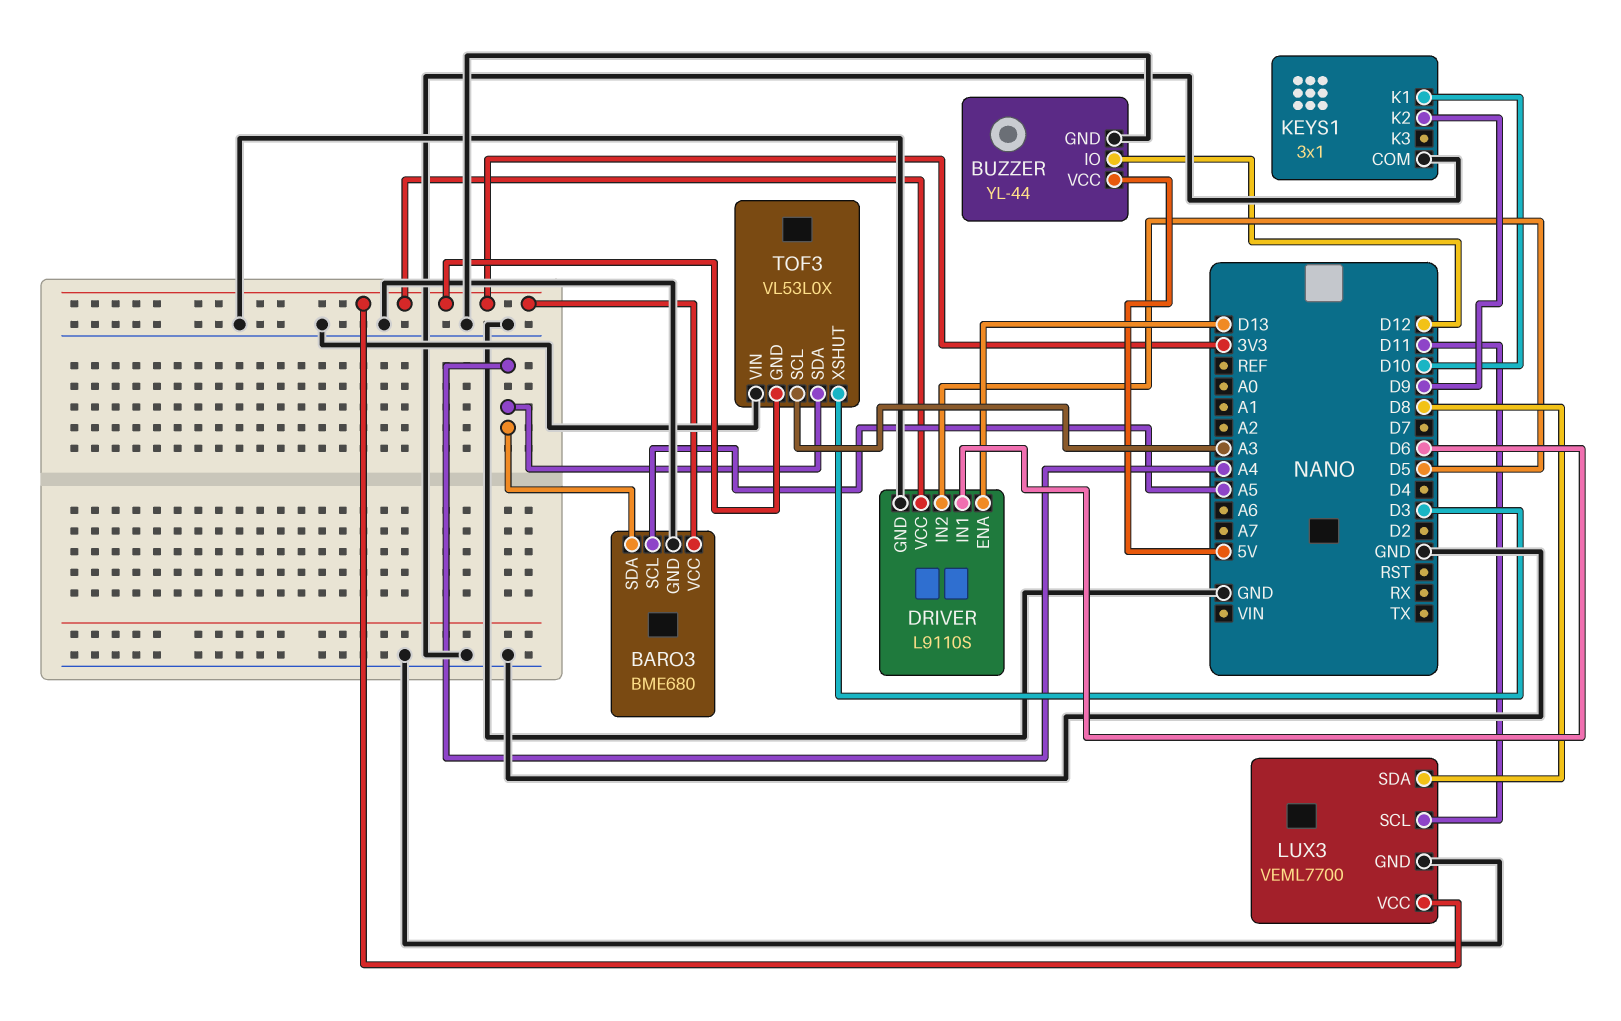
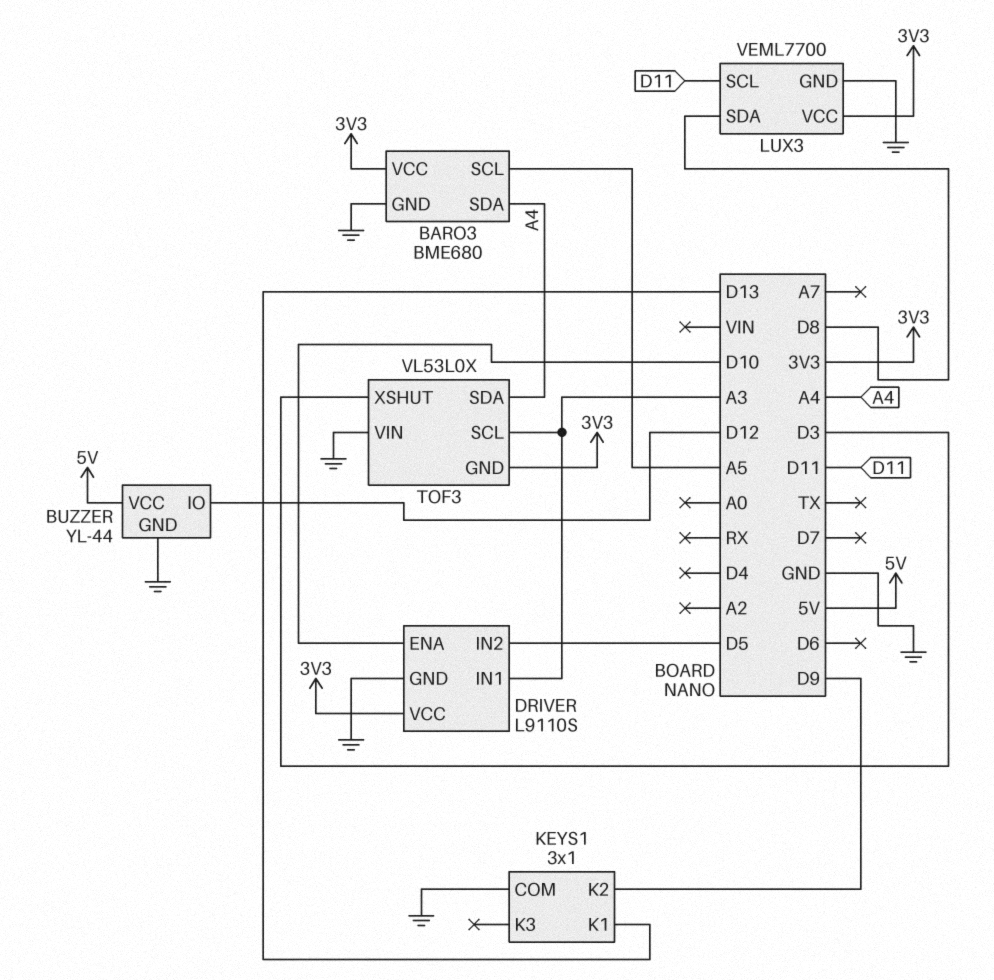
DRIVER pin ENA: D13 -> D10
DRIVER pin IN1: D6 -> A3
KEYS1 pin K1: D10 -> D13

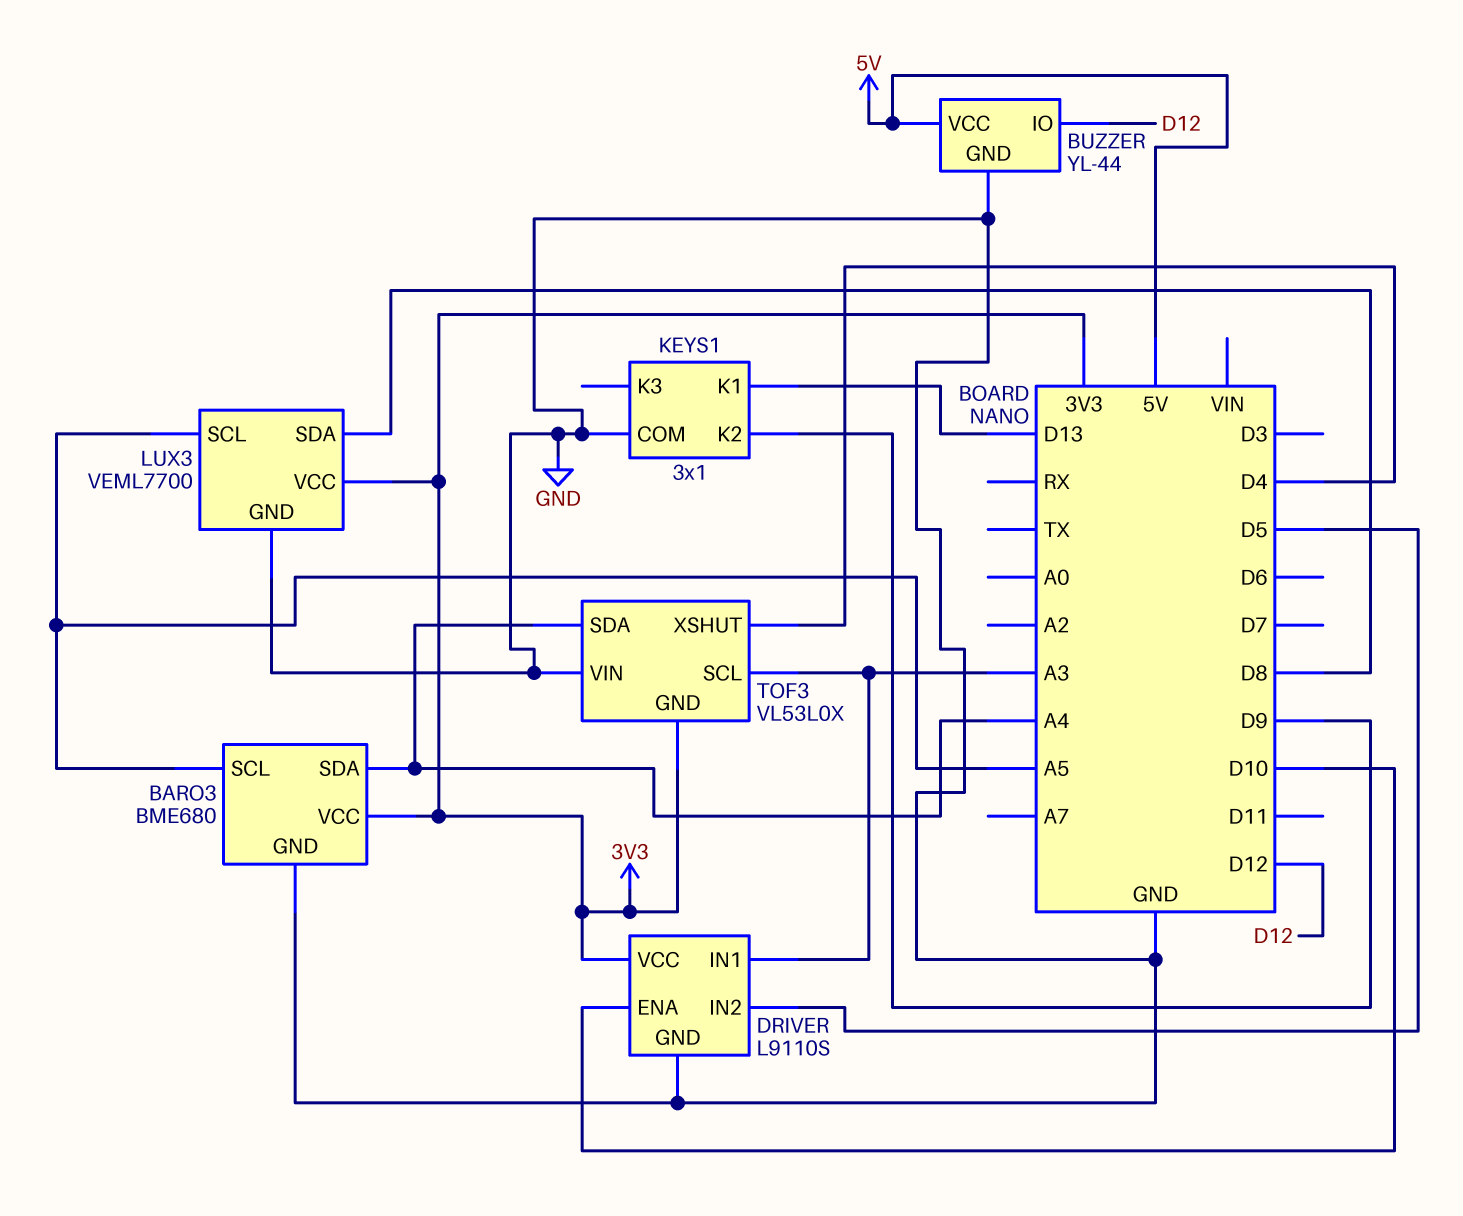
LUX3 pin SCL: D11 -> A5
TOF3 pin XSHUT: D3 -> D4

